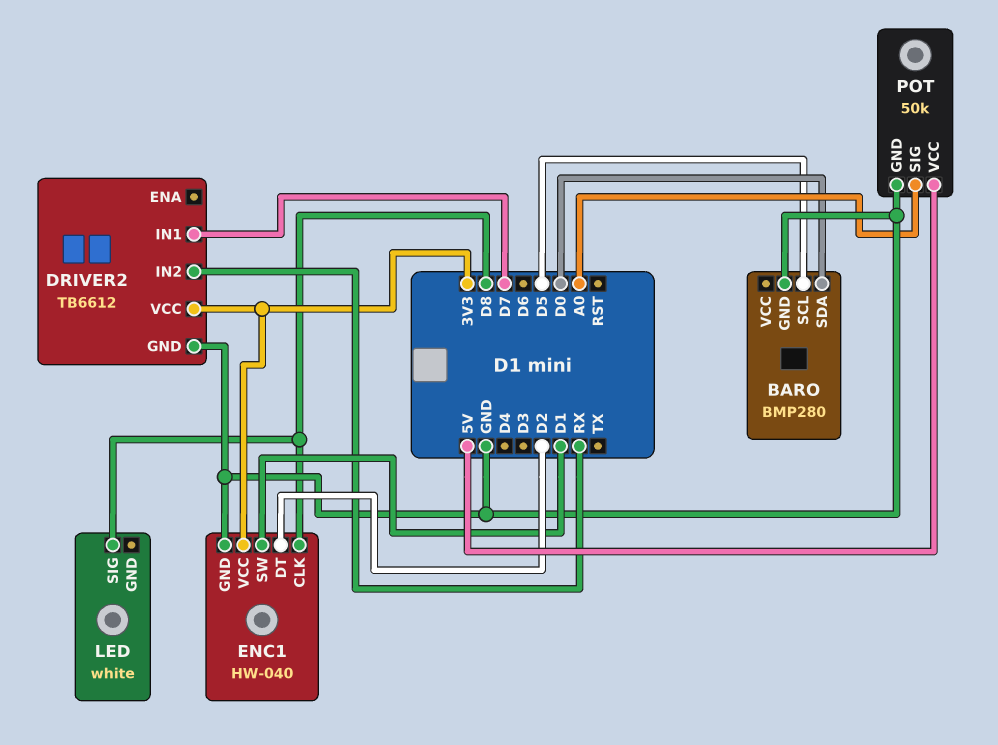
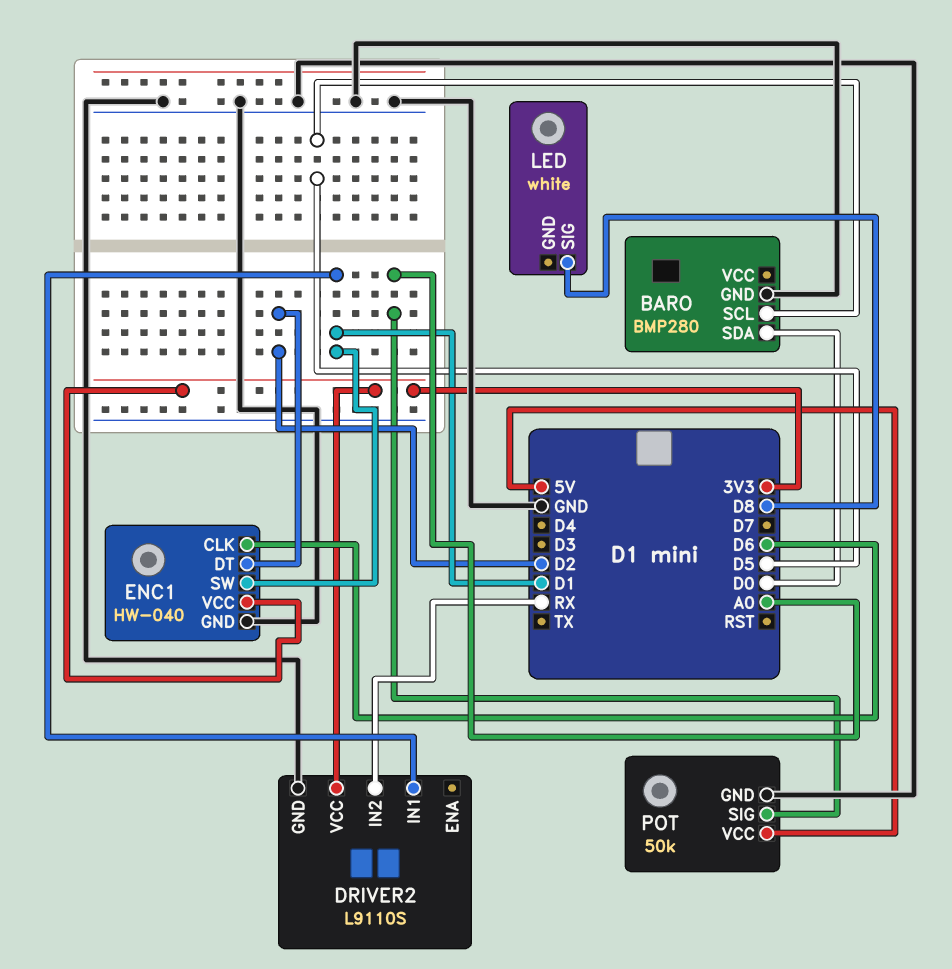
DRIVER2: TB6612 -> L9110S
DRIVER2 pin IN1: D7 -> D1
ENC1 pin CLK: D8 -> D6

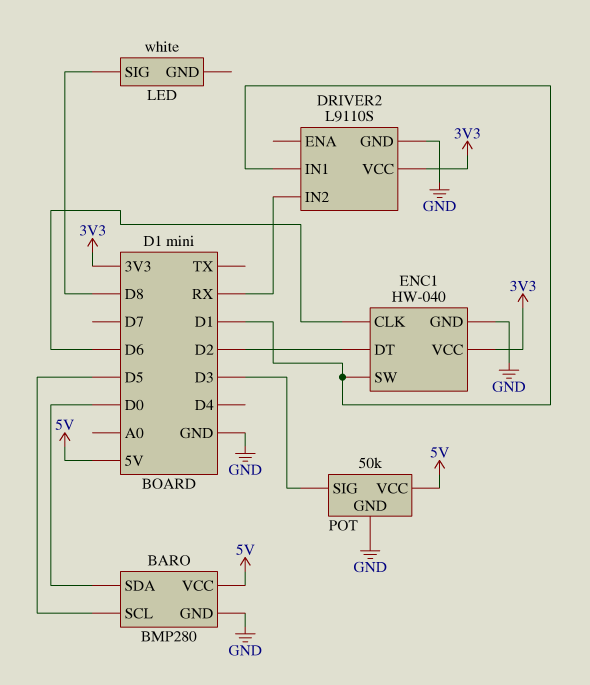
BARO pin VCC: none -> 5V
POT pin SIG: A0 -> D3

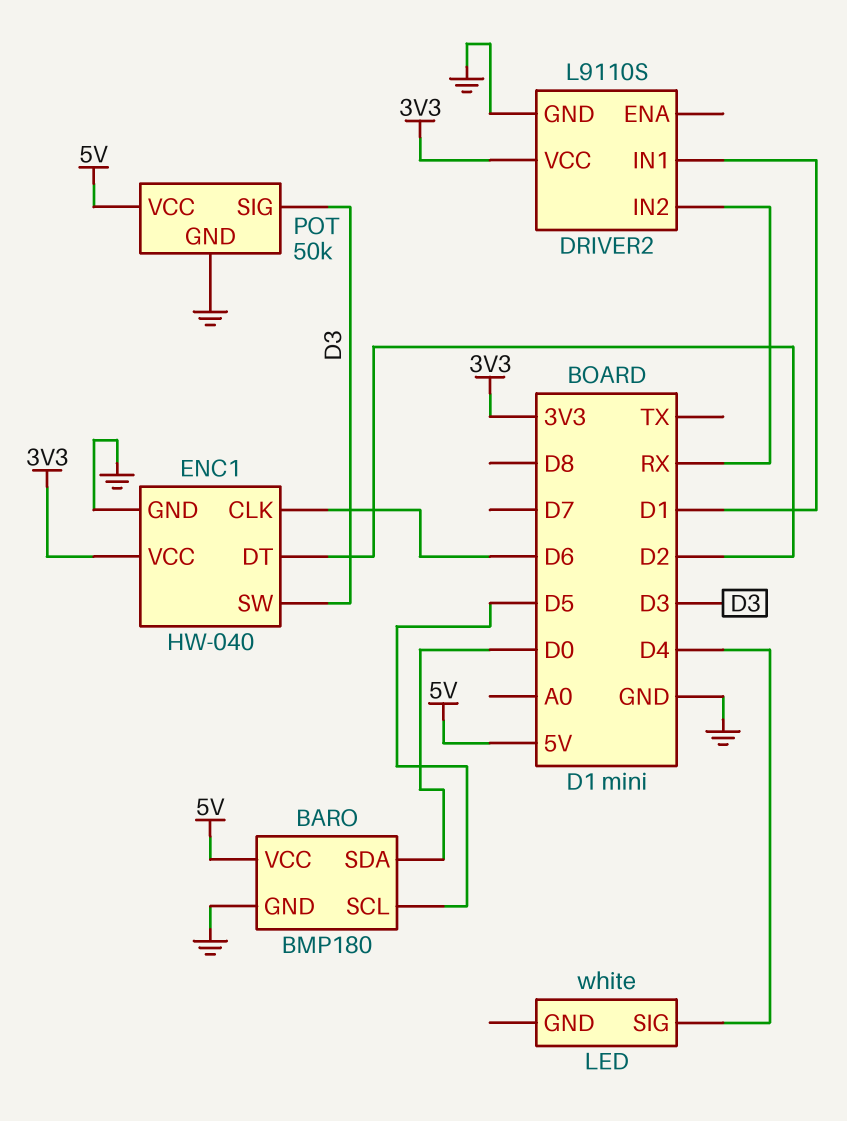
BARO: BMP280 -> BMP180
ENC1 pin SW: D1 -> D3
LED pin SIG: D8 -> D4

